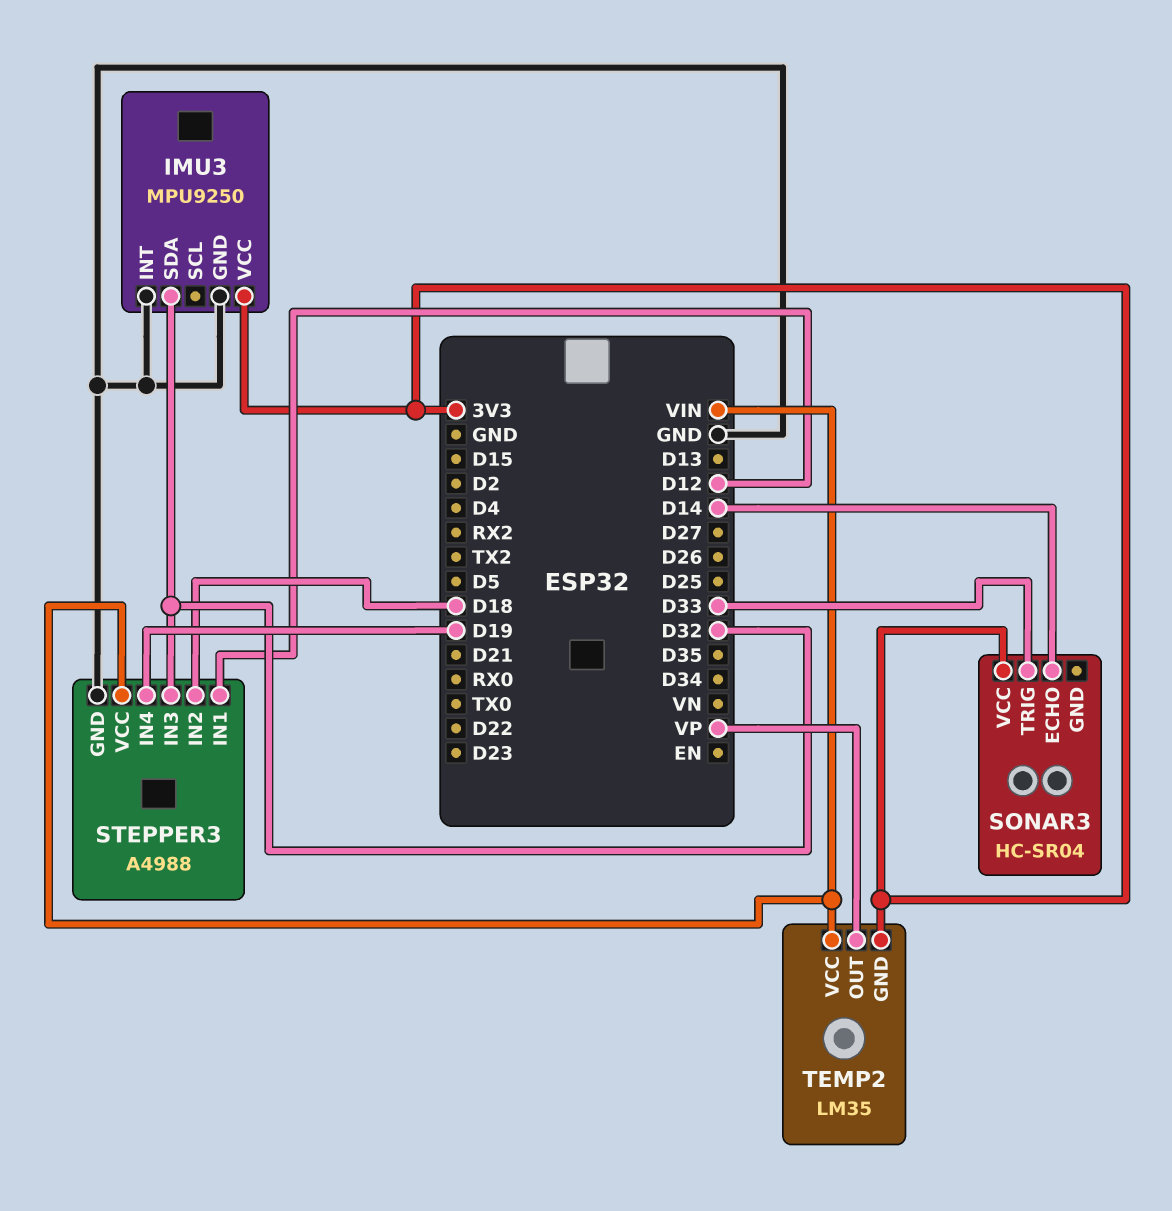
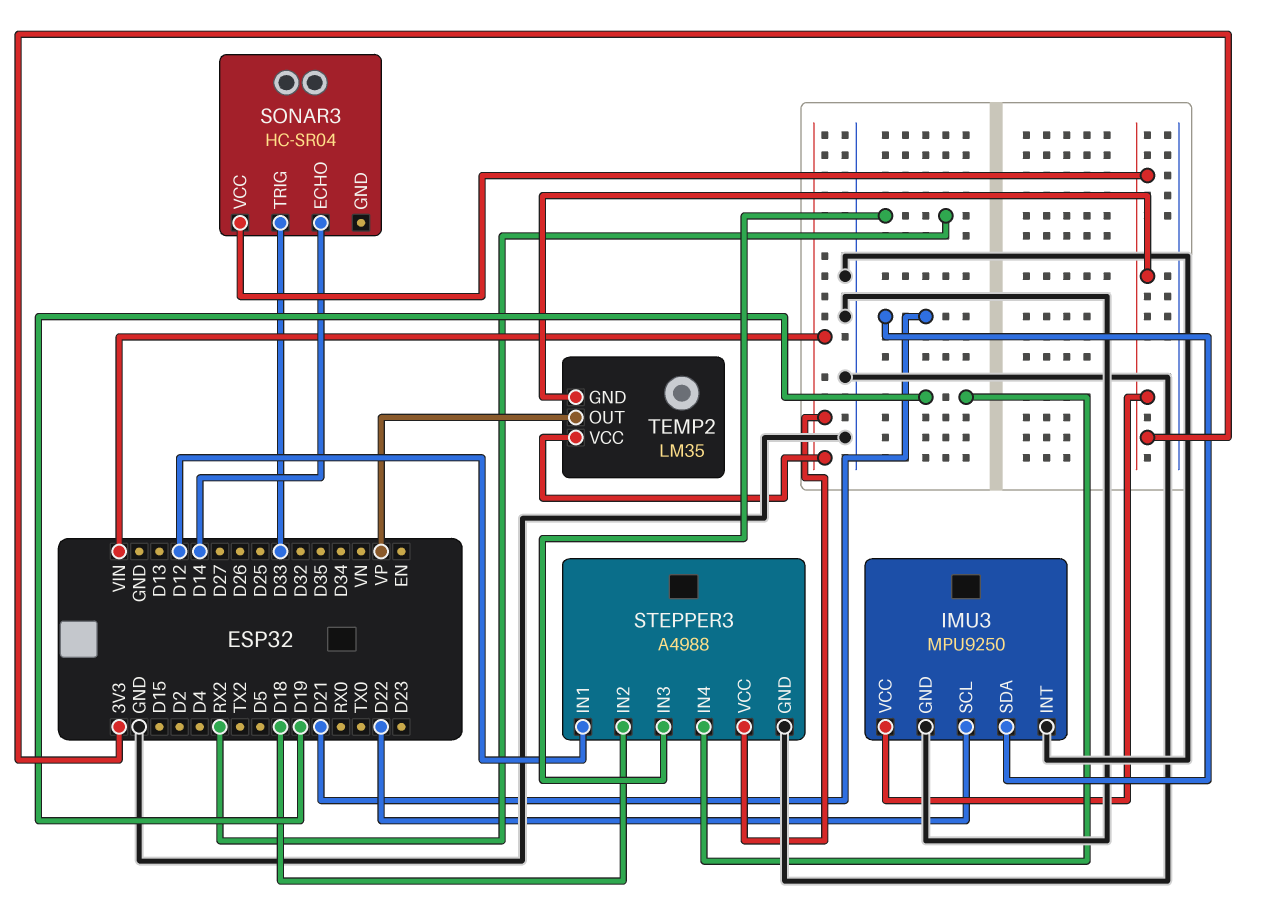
IMU3 pin SCL: none -> D22
IMU3 pin SDA: D32 -> D21
STEPPER3 pin IN3: D32 -> RX2

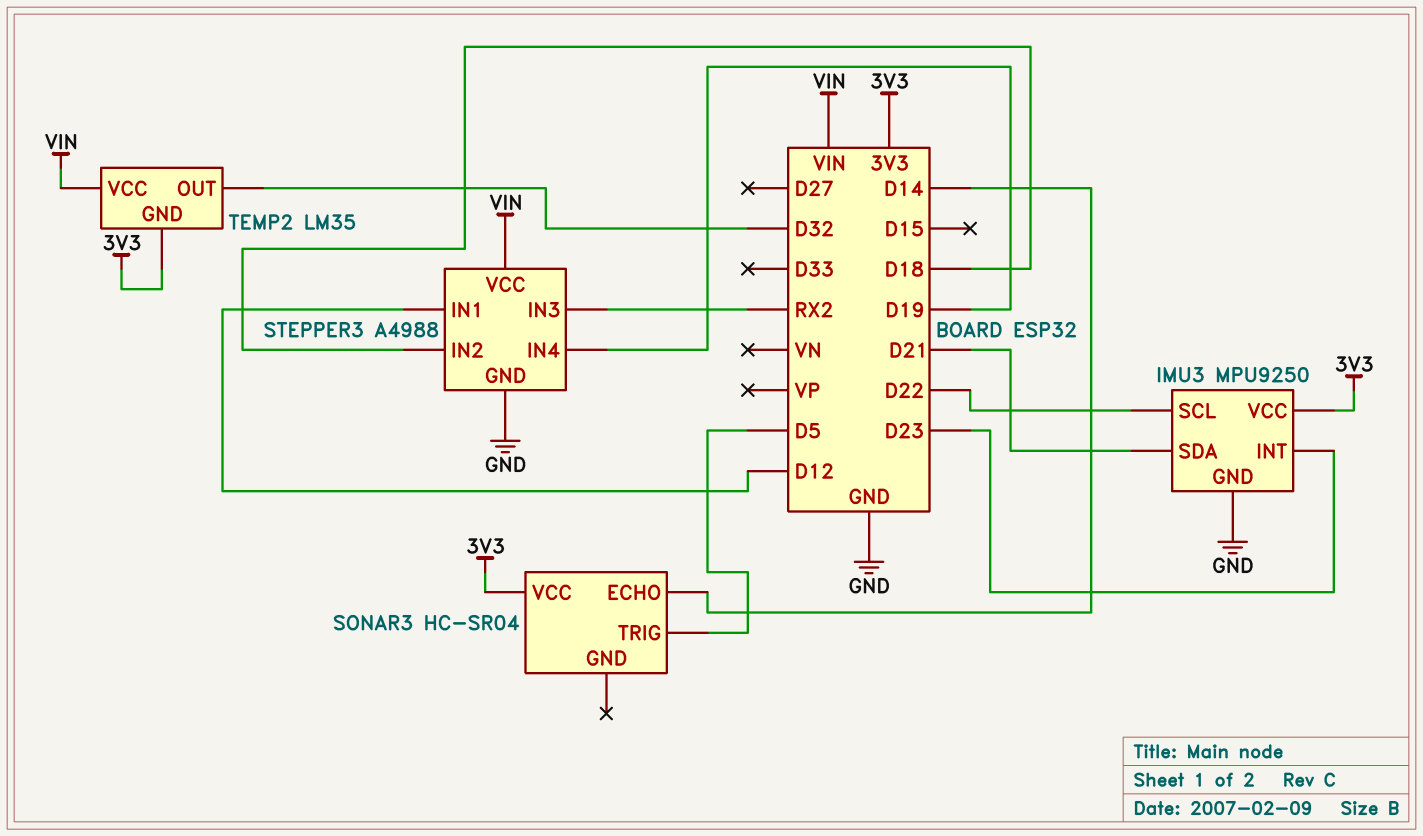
IMU3 pin INT: GND -> D23
SONAR3 pin TRIG: D33 -> D5
TEMP2 pin OUT: VP -> D32

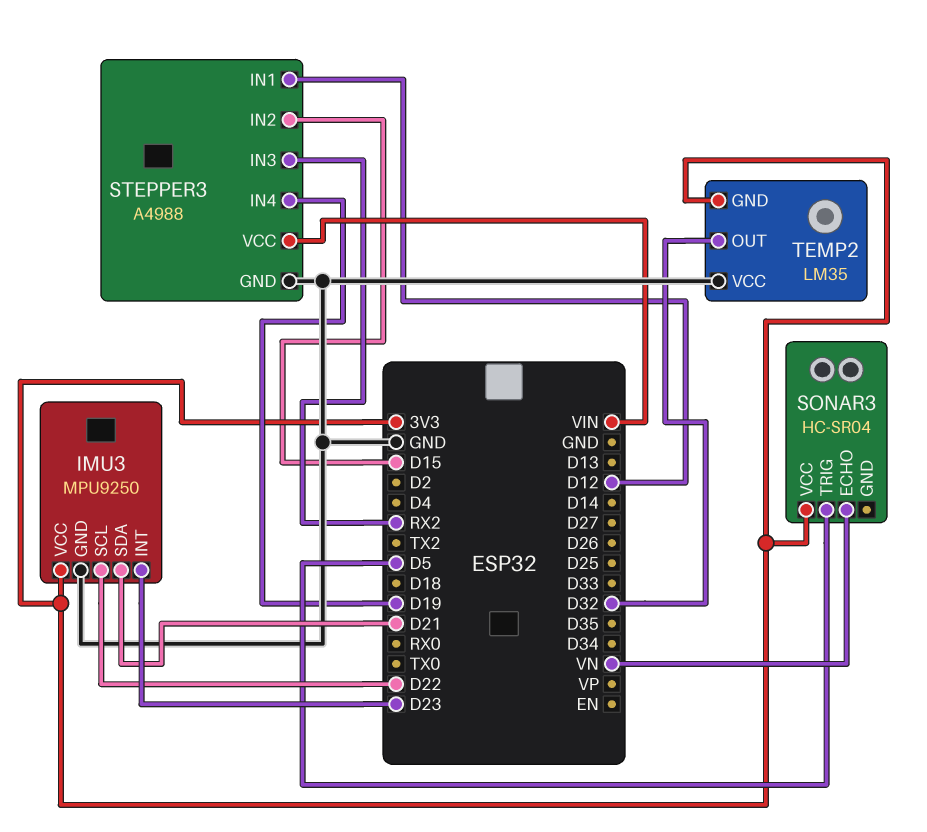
SONAR3 pin ECHO: D14 -> VN
STEPPER3 pin IN2: D18 -> D15
TEMP2 pin VCC: VIN -> GND

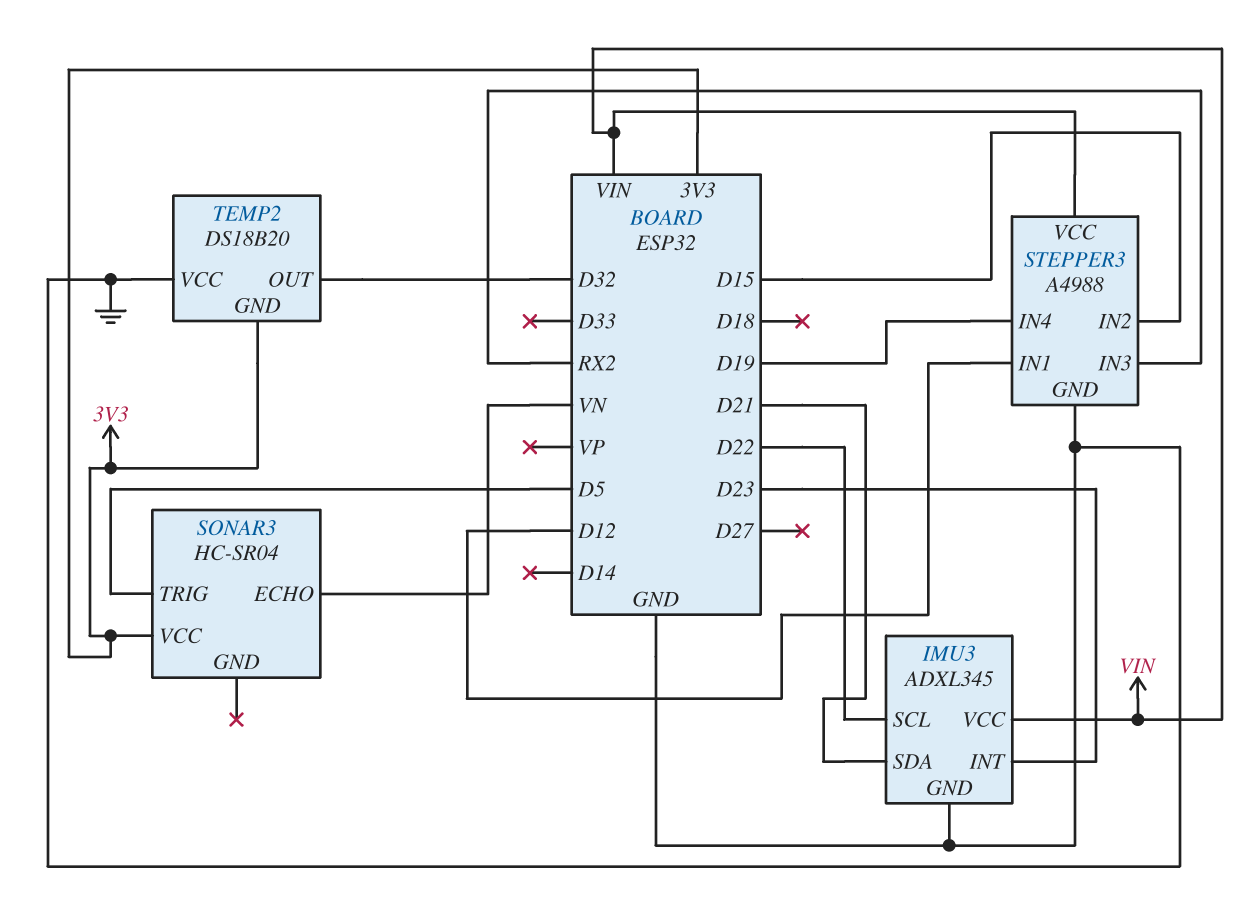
IMU3: MPU9250 -> ADXL345
IMU3 pin VCC: 3V3 -> VIN
TEMP2: LM35 -> DS18B20

